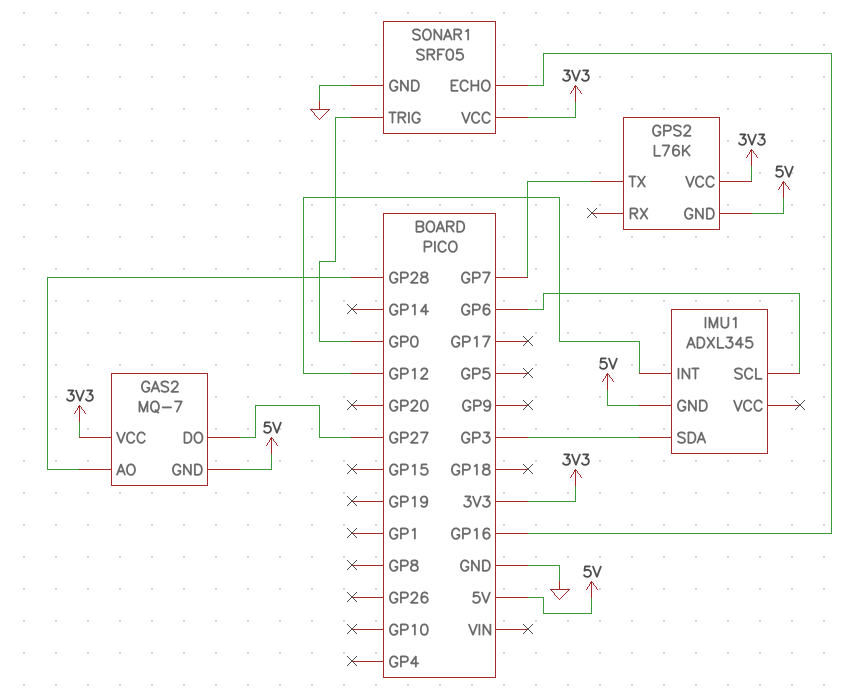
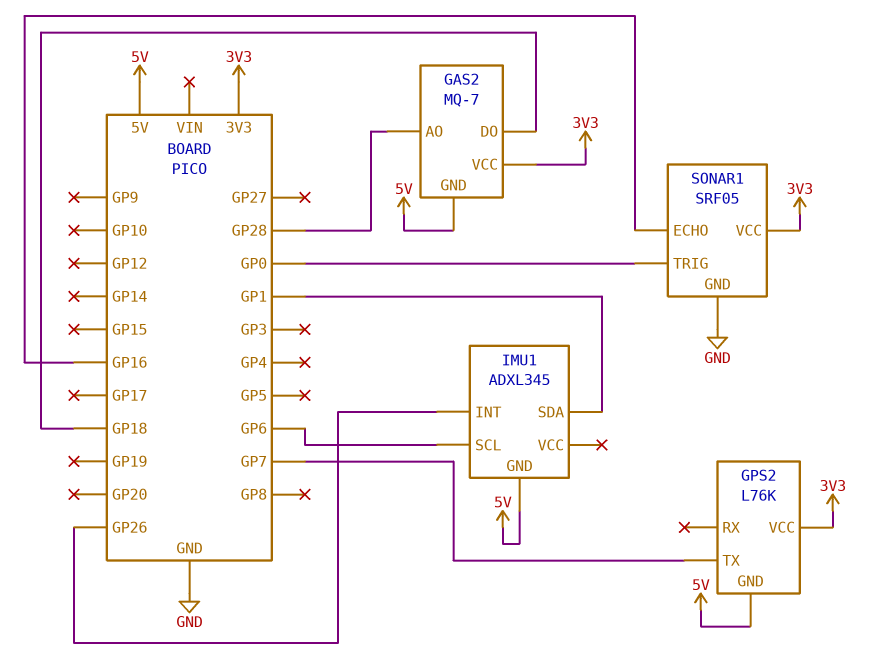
GAS2 pin DO: GP27 -> GP18
IMU1 pin INT: GP12 -> GP26
IMU1 pin SDA: GP3 -> GP1

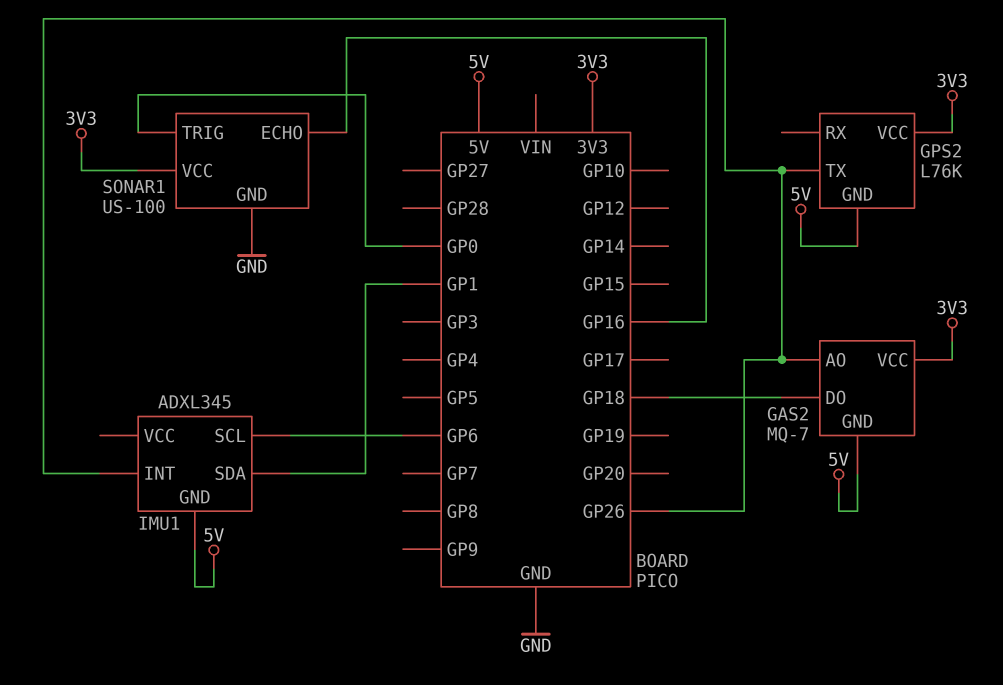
GAS2 pin AO: GP28 -> GP26
GPS2 pin TX: GP7 -> GP26
SONAR1: SRF05 -> US-100

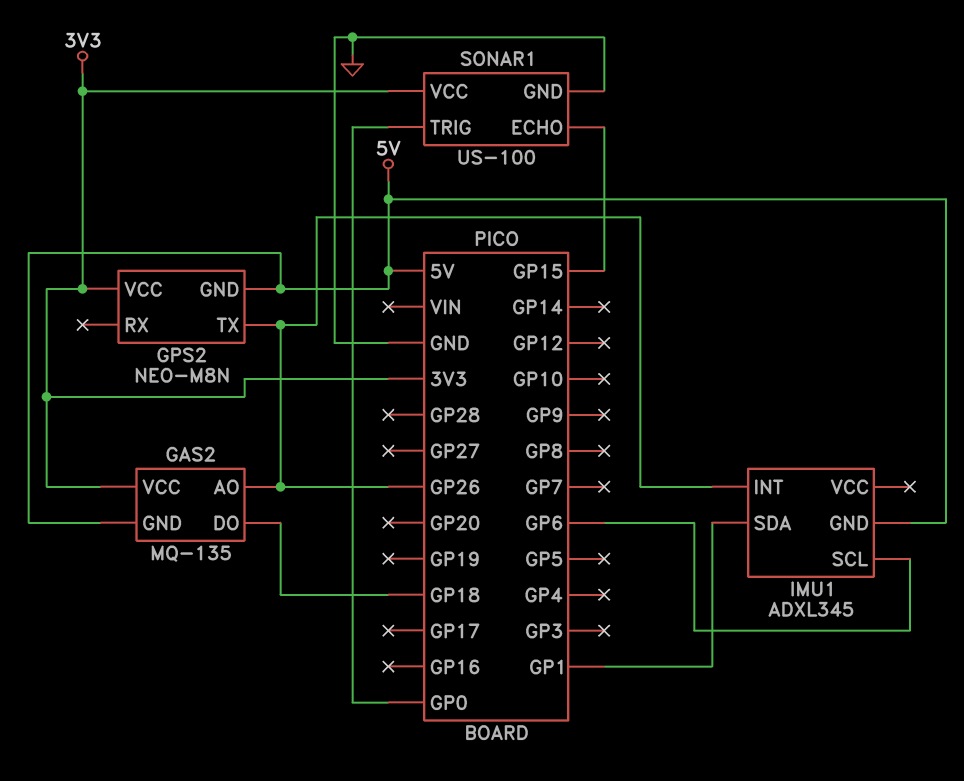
GAS2: MQ-7 -> MQ-135
GPS2: L76K -> NEO-M8N
SONAR1 pin ECHO: GP16 -> GP15

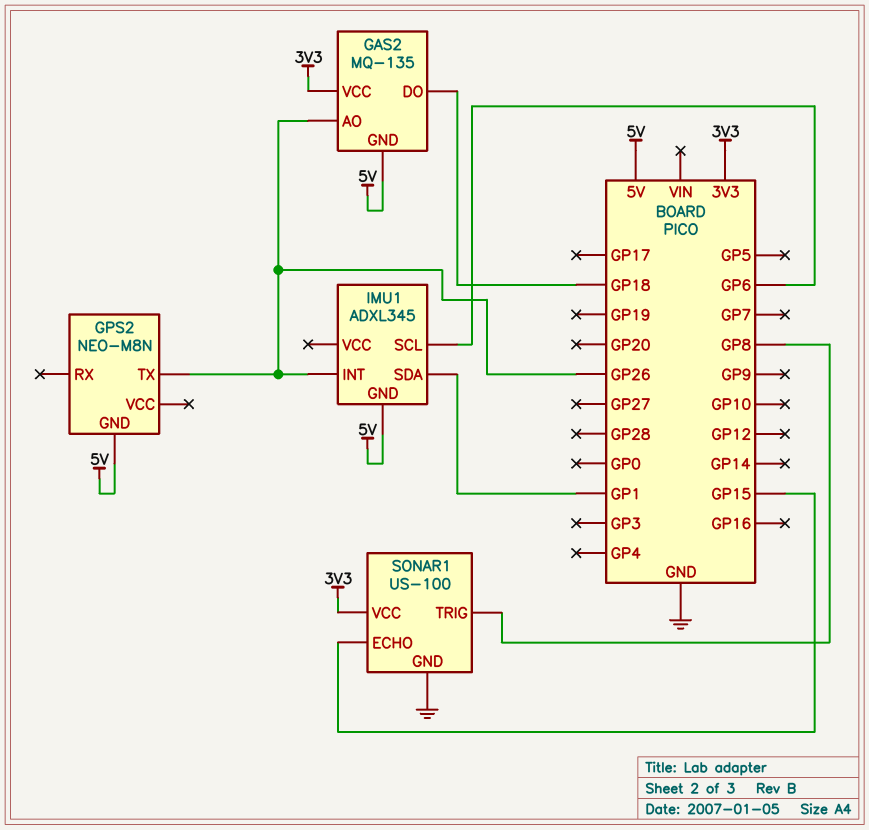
GPS2 pin VCC: 3V3 -> none
SONAR1 pin TRIG: GP0 -> GP8

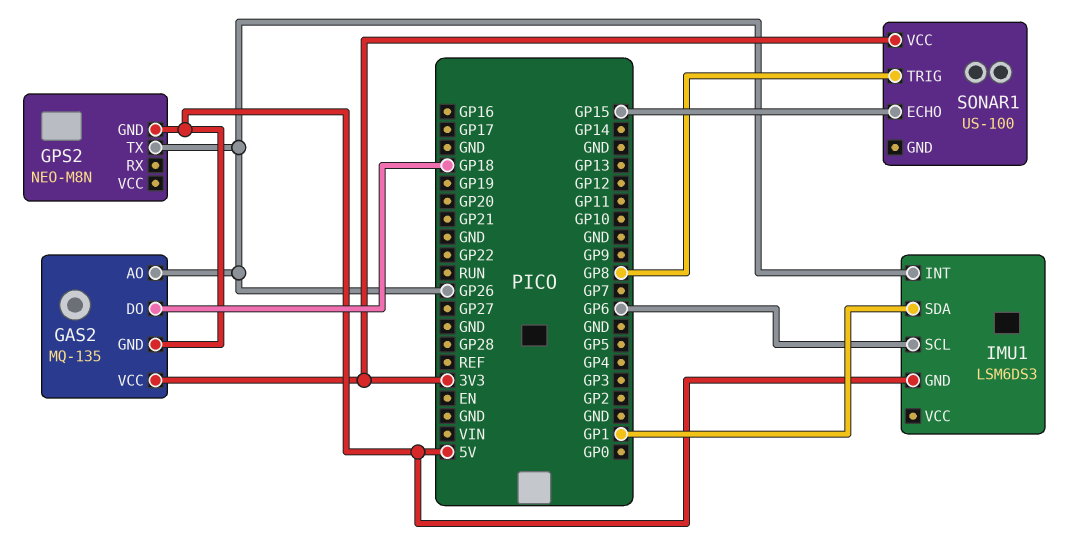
IMU1: ADXL345 -> LSM6DS3
SONAR1 pin GND: GND -> none

